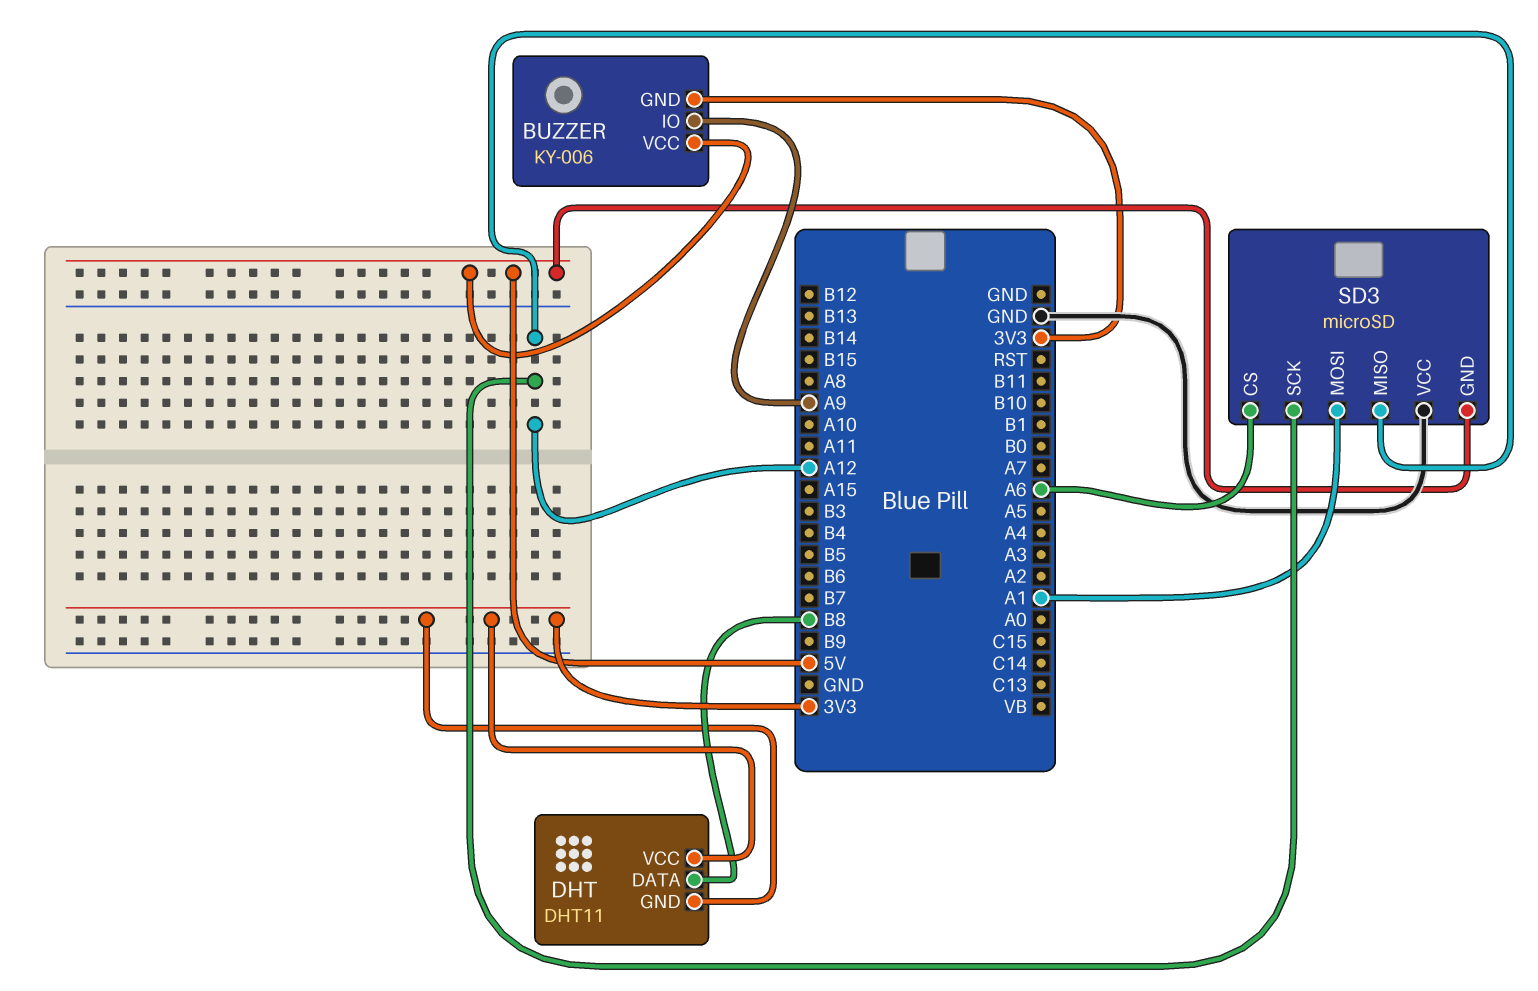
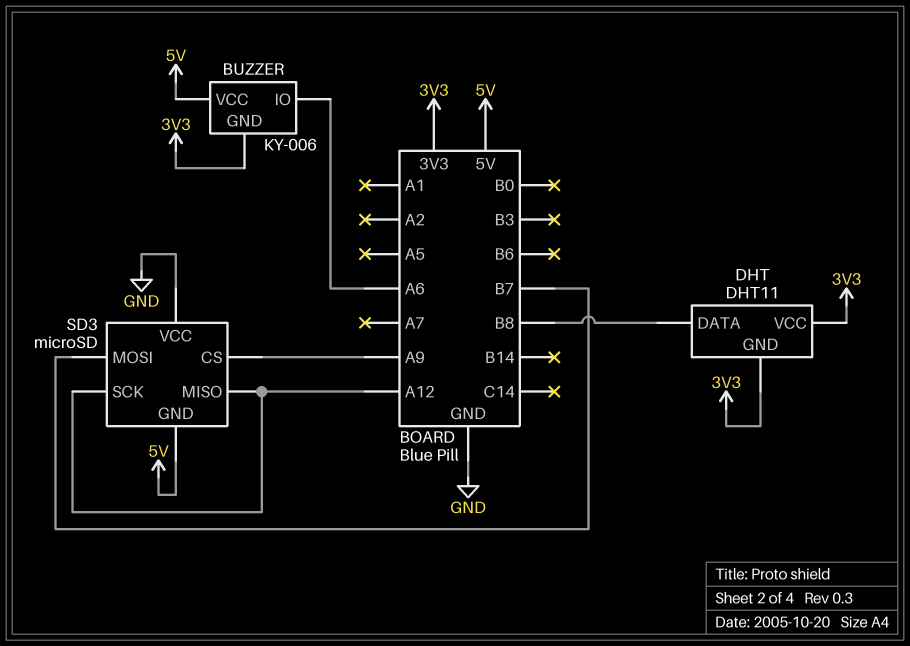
BUZZER pin IO: A9 -> A6
SD3 pin CS: A6 -> A9
SD3 pin MOSI: A1 -> B7

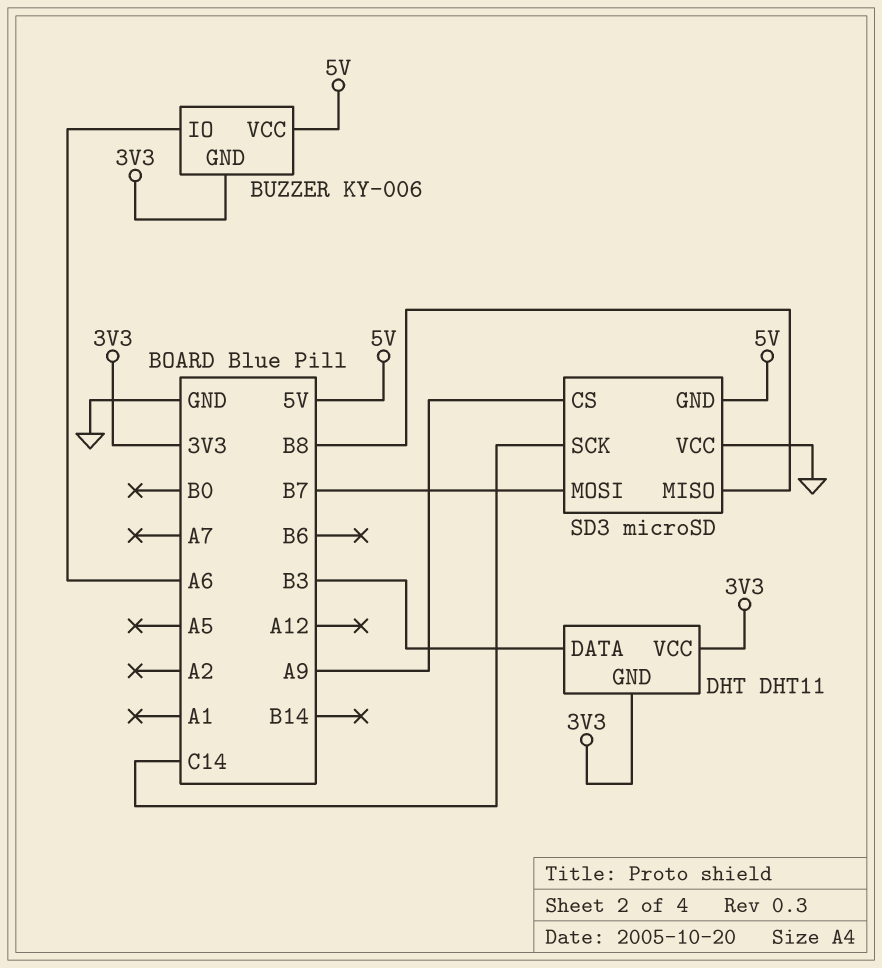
DHT pin DATA: B8 -> B3
SD3 pin MISO: A12 -> B8
SD3 pin SCK: A12 -> C14

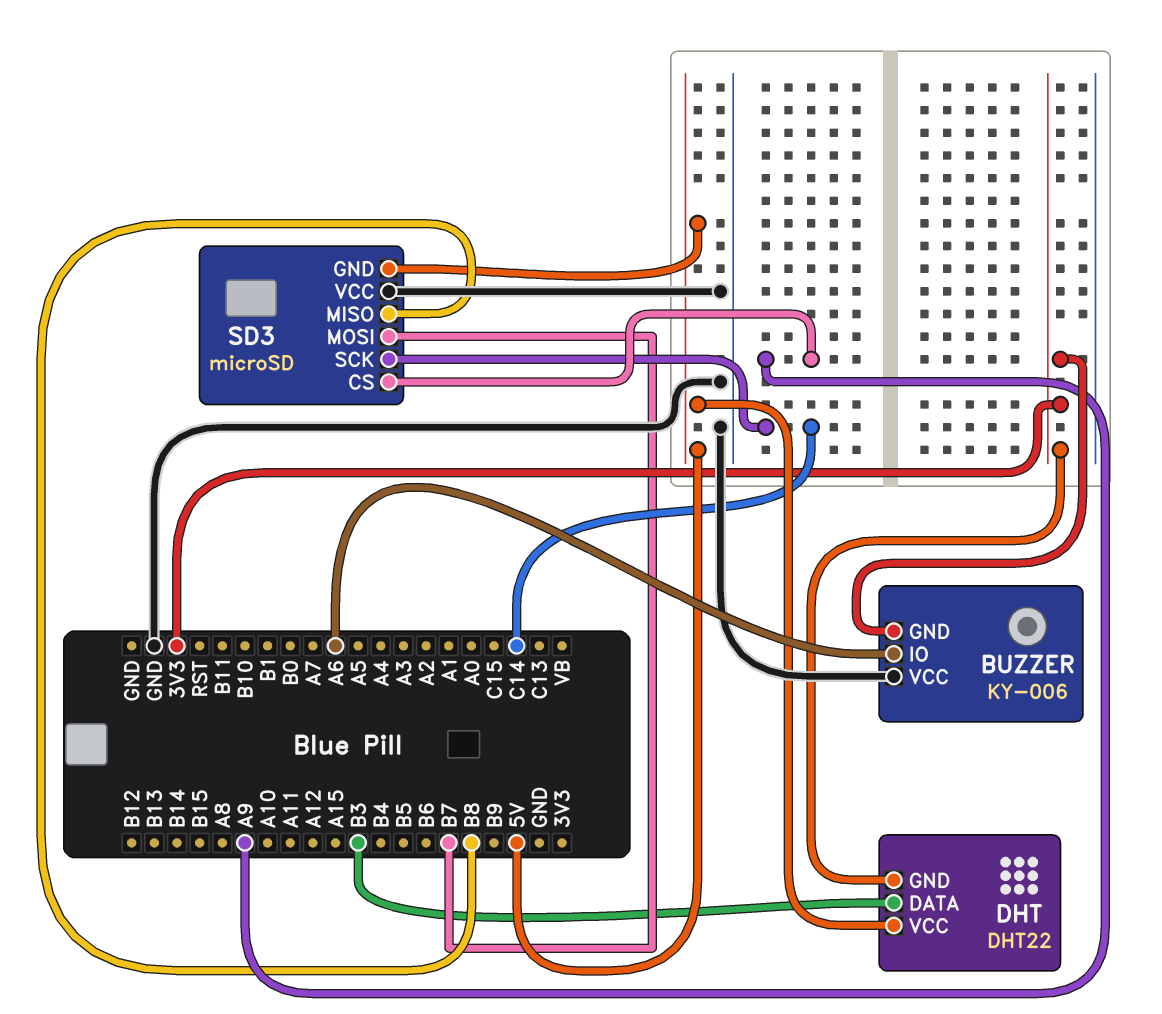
BUZZER pin VCC: 5V -> GND
DHT: DHT11 -> DHT22
DHT pin VCC: 3V3 -> 5V

